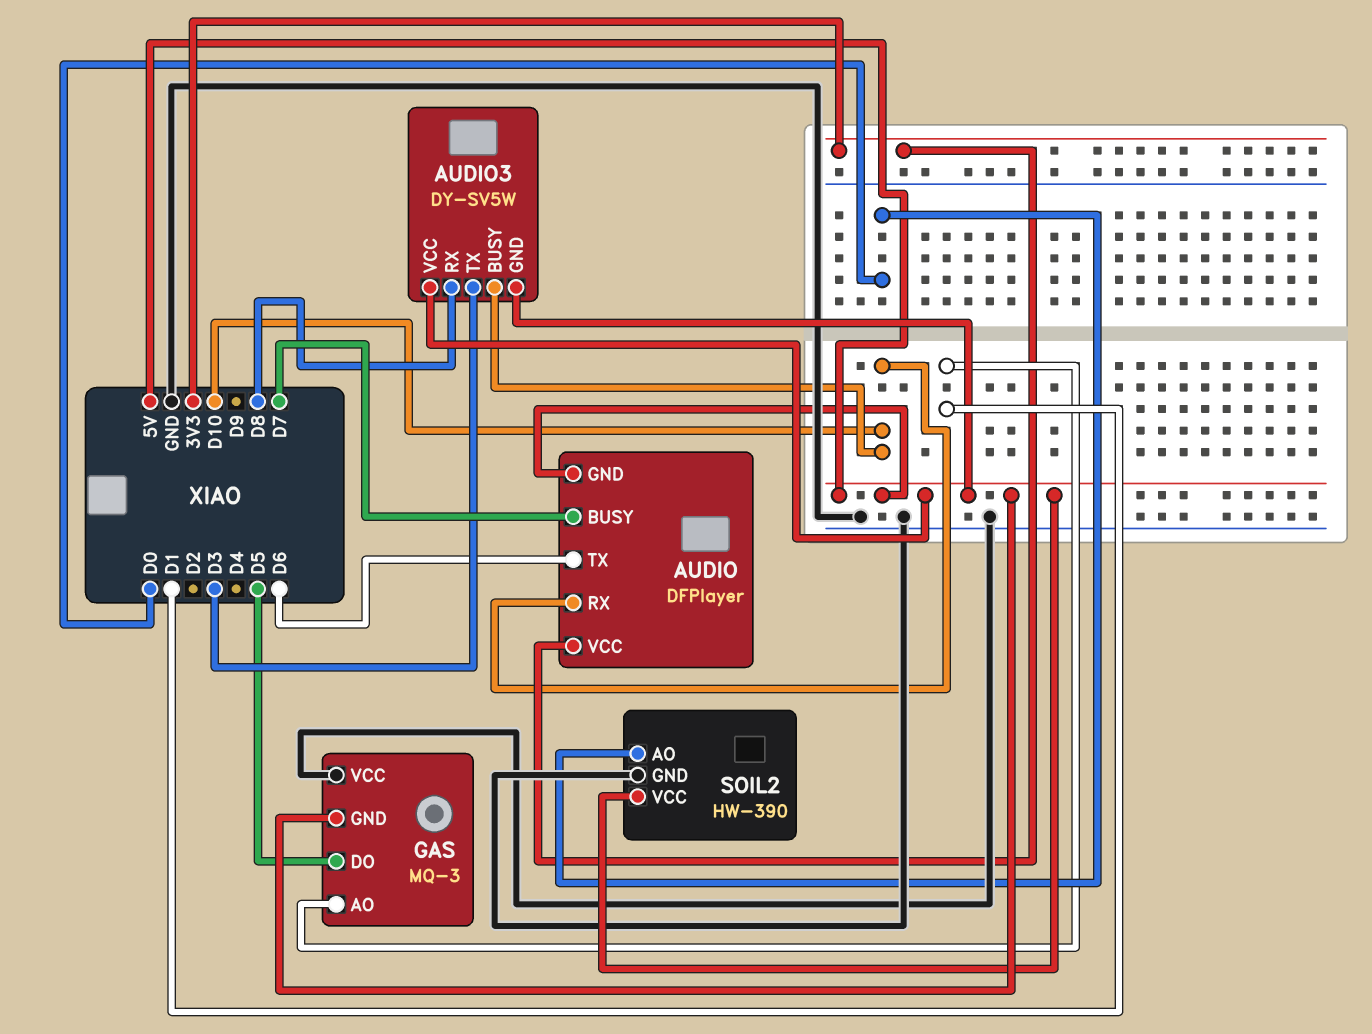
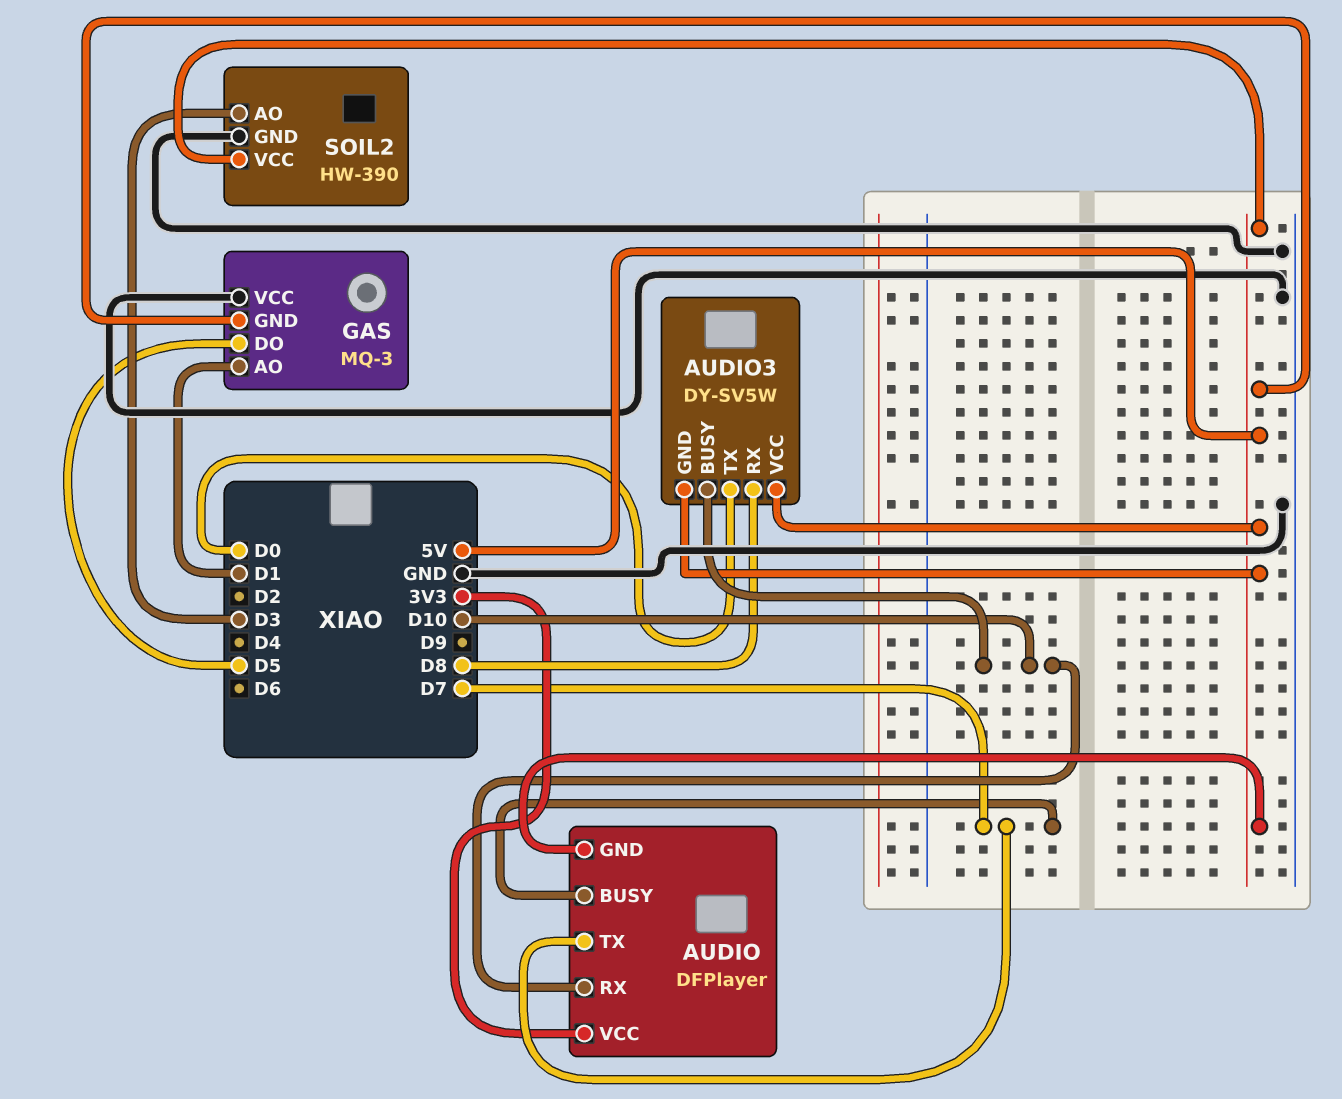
AUDIO pin TX: D6 -> D7
AUDIO3 pin TX: D3 -> D0
SOIL2 pin AO: D0 -> D3

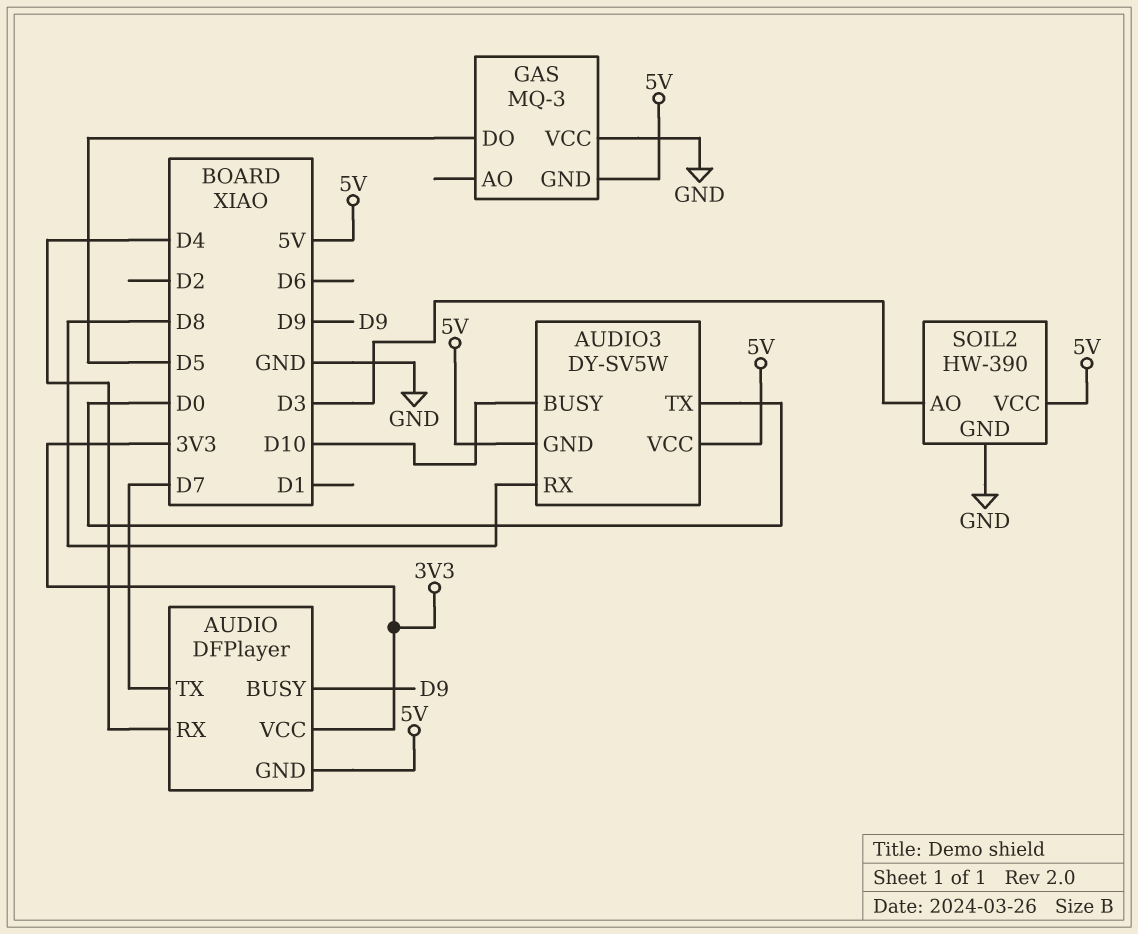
AUDIO pin BUSY: D7 -> D9
AUDIO pin RX: D10 -> D4
GAS pin AO: D1 -> none

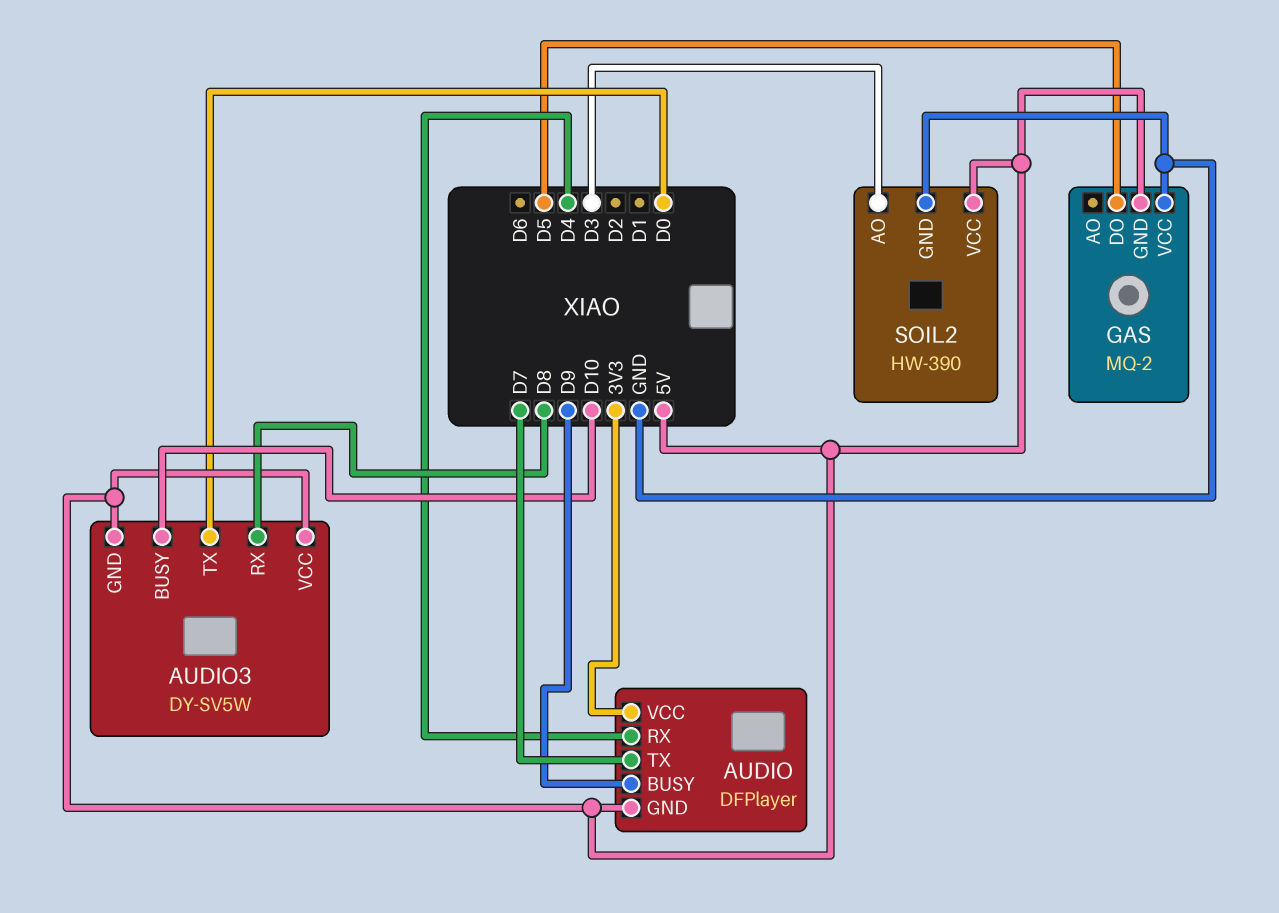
GAS: MQ-3 -> MQ-2

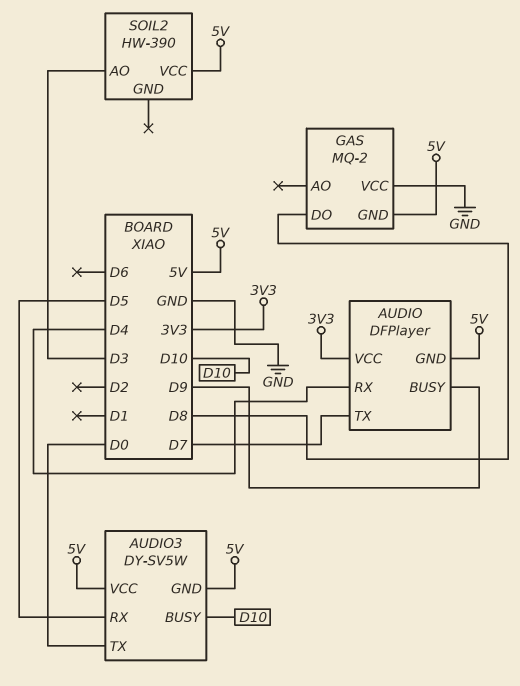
AUDIO3 pin RX: D8 -> D5
GAS pin DO: D5 -> D8
SOIL2 pin GND: GND -> none

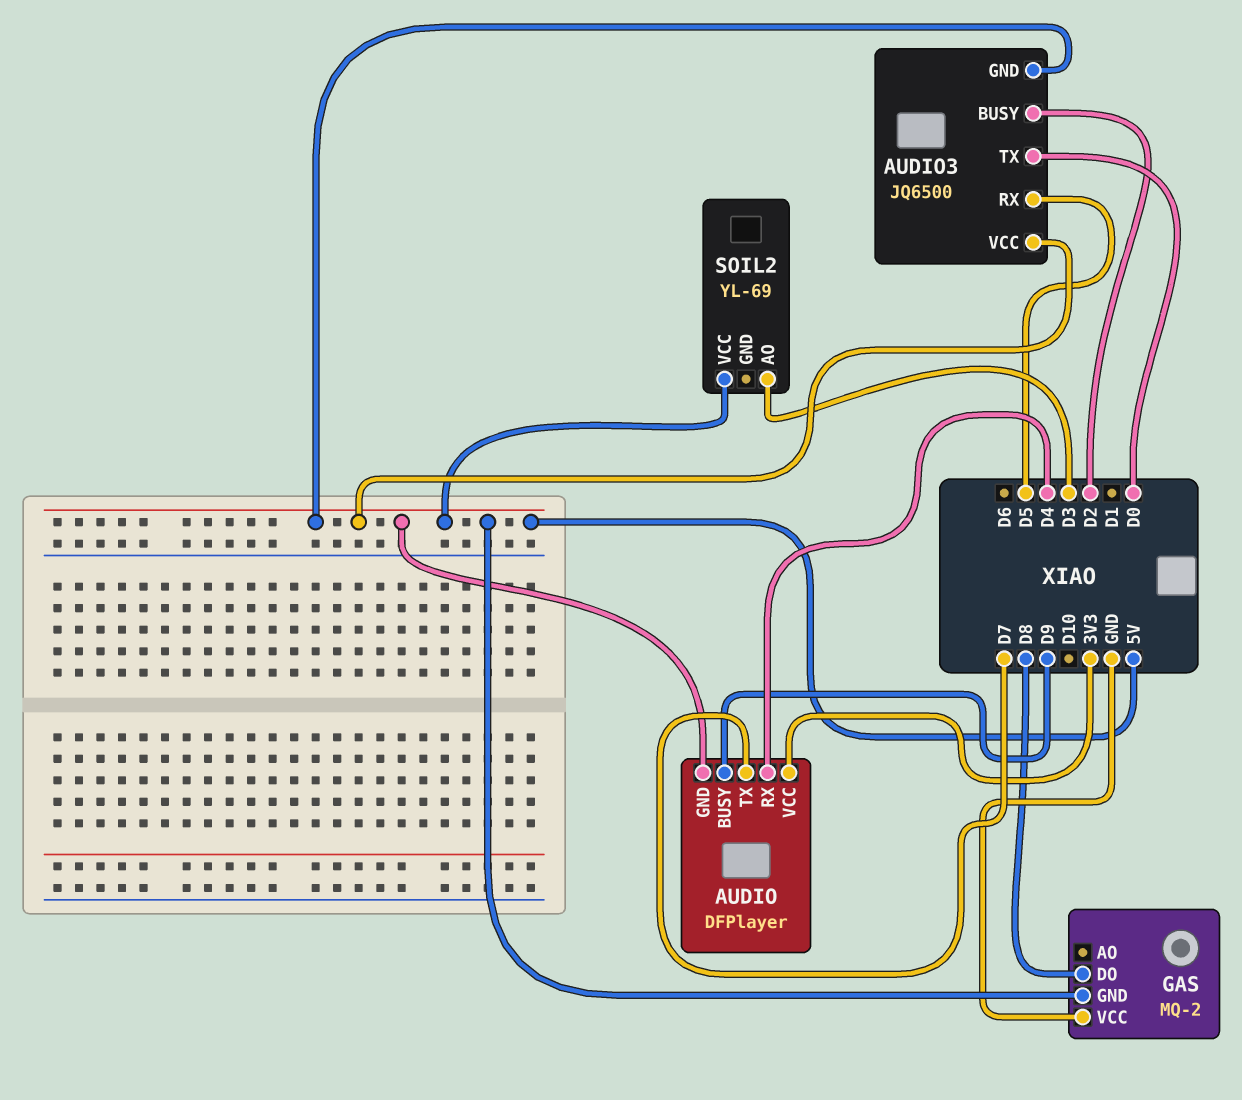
AUDIO3: DY-SV5W -> JQ6500
AUDIO3 pin BUSY: D10 -> D2
SOIL2: HW-390 -> YL-69

